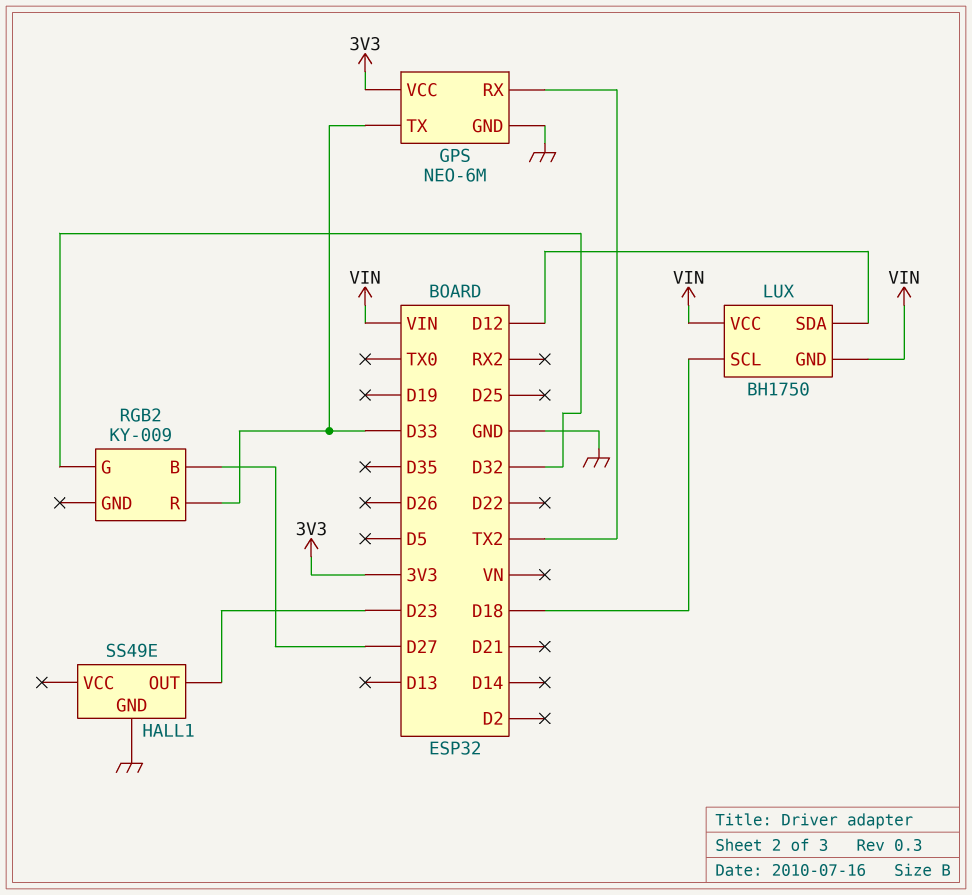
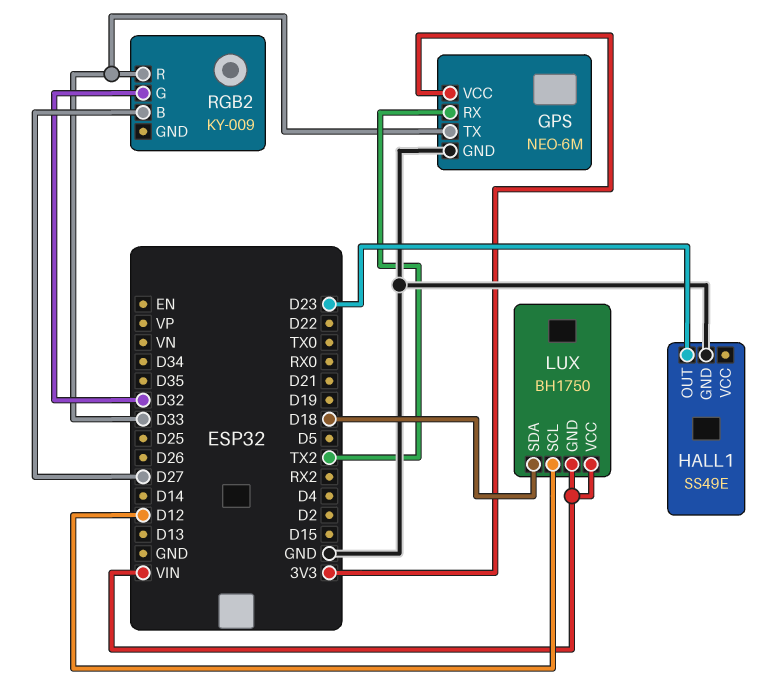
LUX pin SCL: D18 -> D12
LUX pin SDA: D12 -> D18

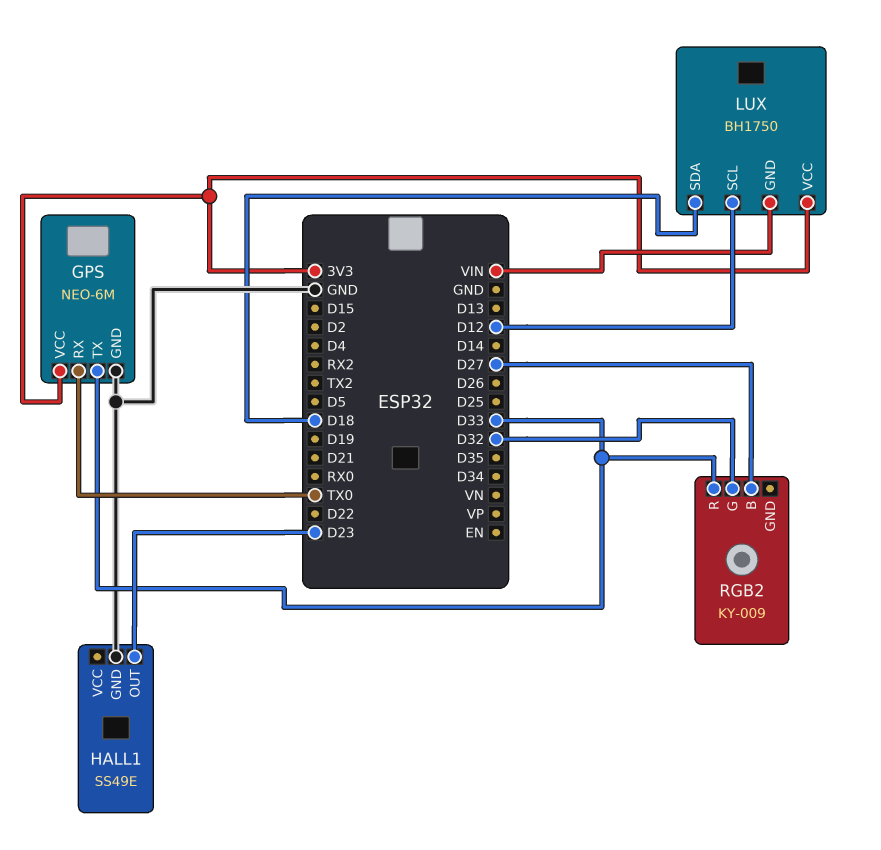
GPS pin RX: TX2 -> TX0
LUX pin VCC: VIN -> 3V3

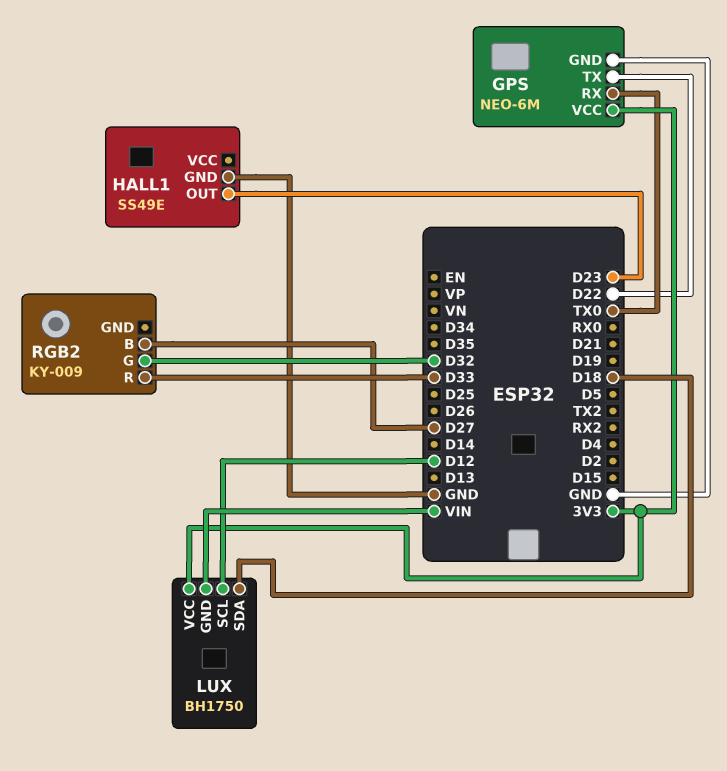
GPS pin TX: D33 -> D22

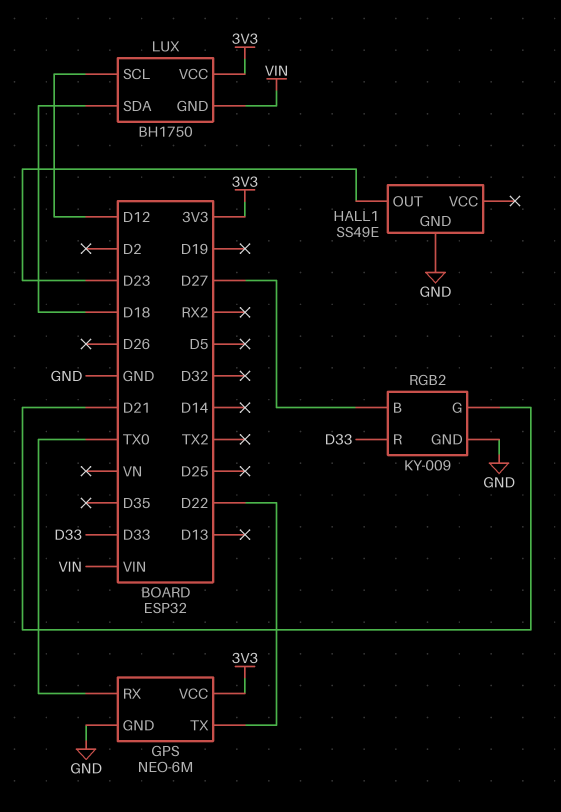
RGB2 pin G: D32 -> D21
RGB2 pin GND: none -> GND

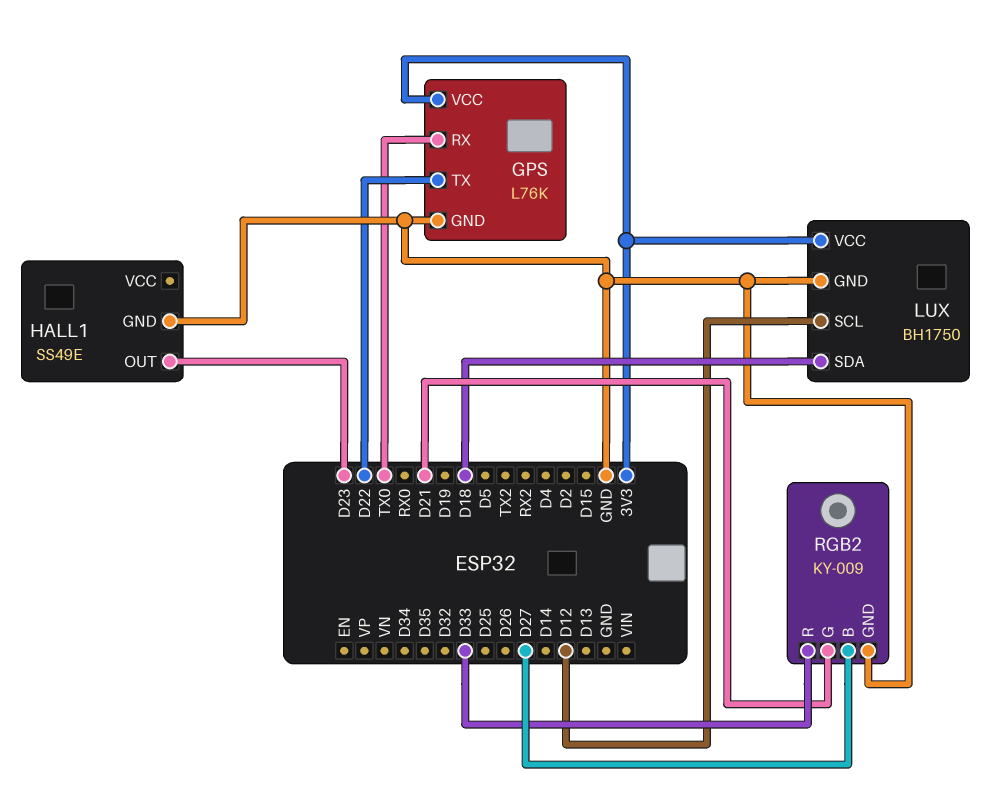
GPS: NEO-6M -> L76K
LUX pin GND: VIN -> GND

